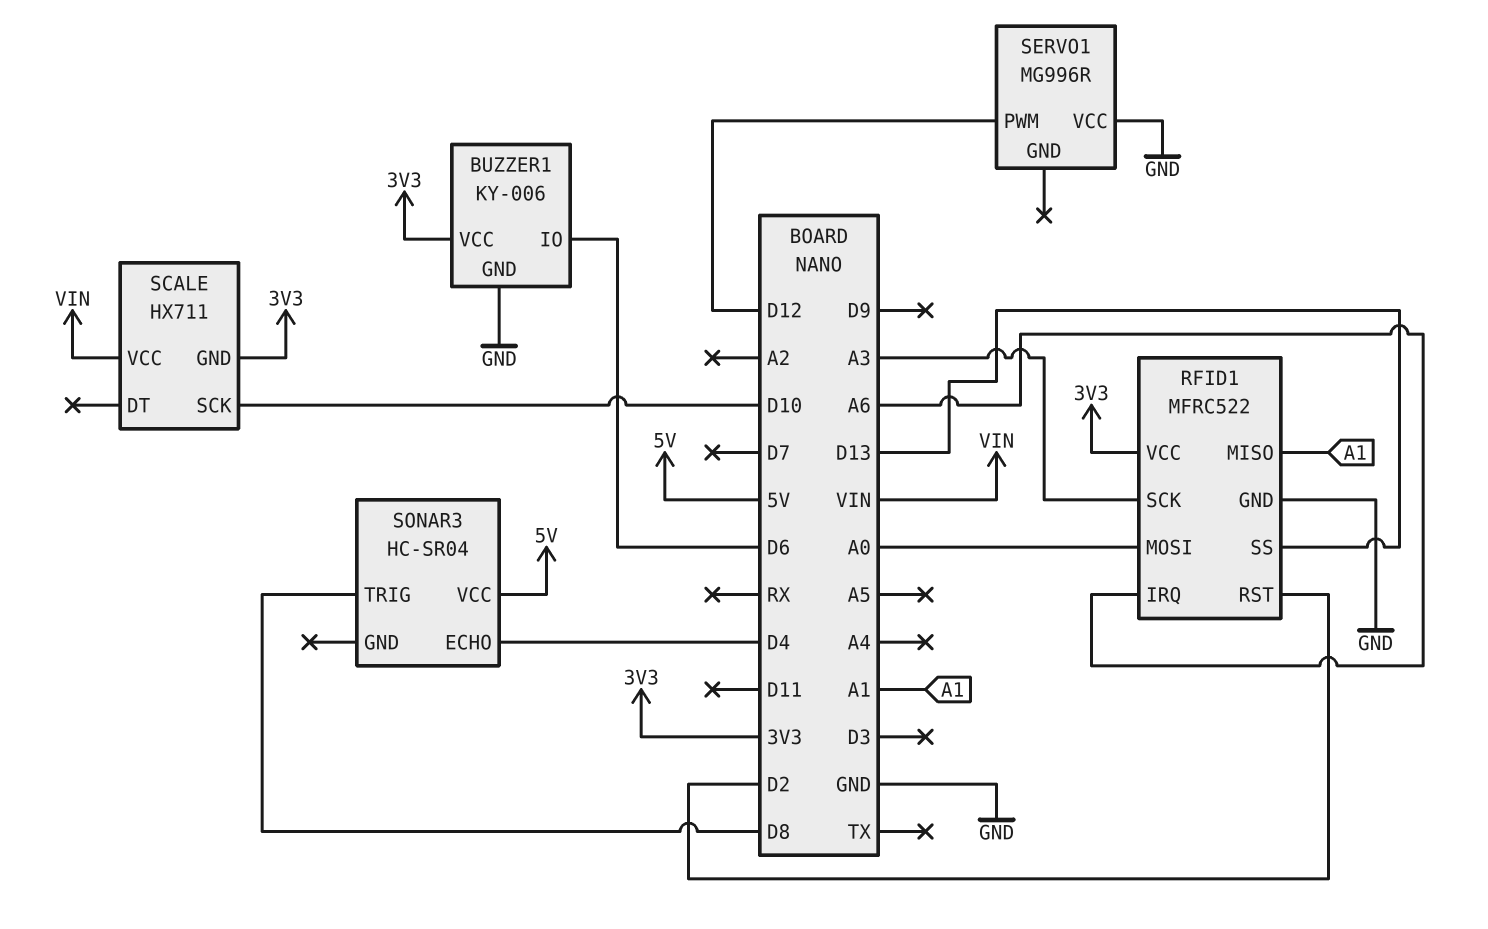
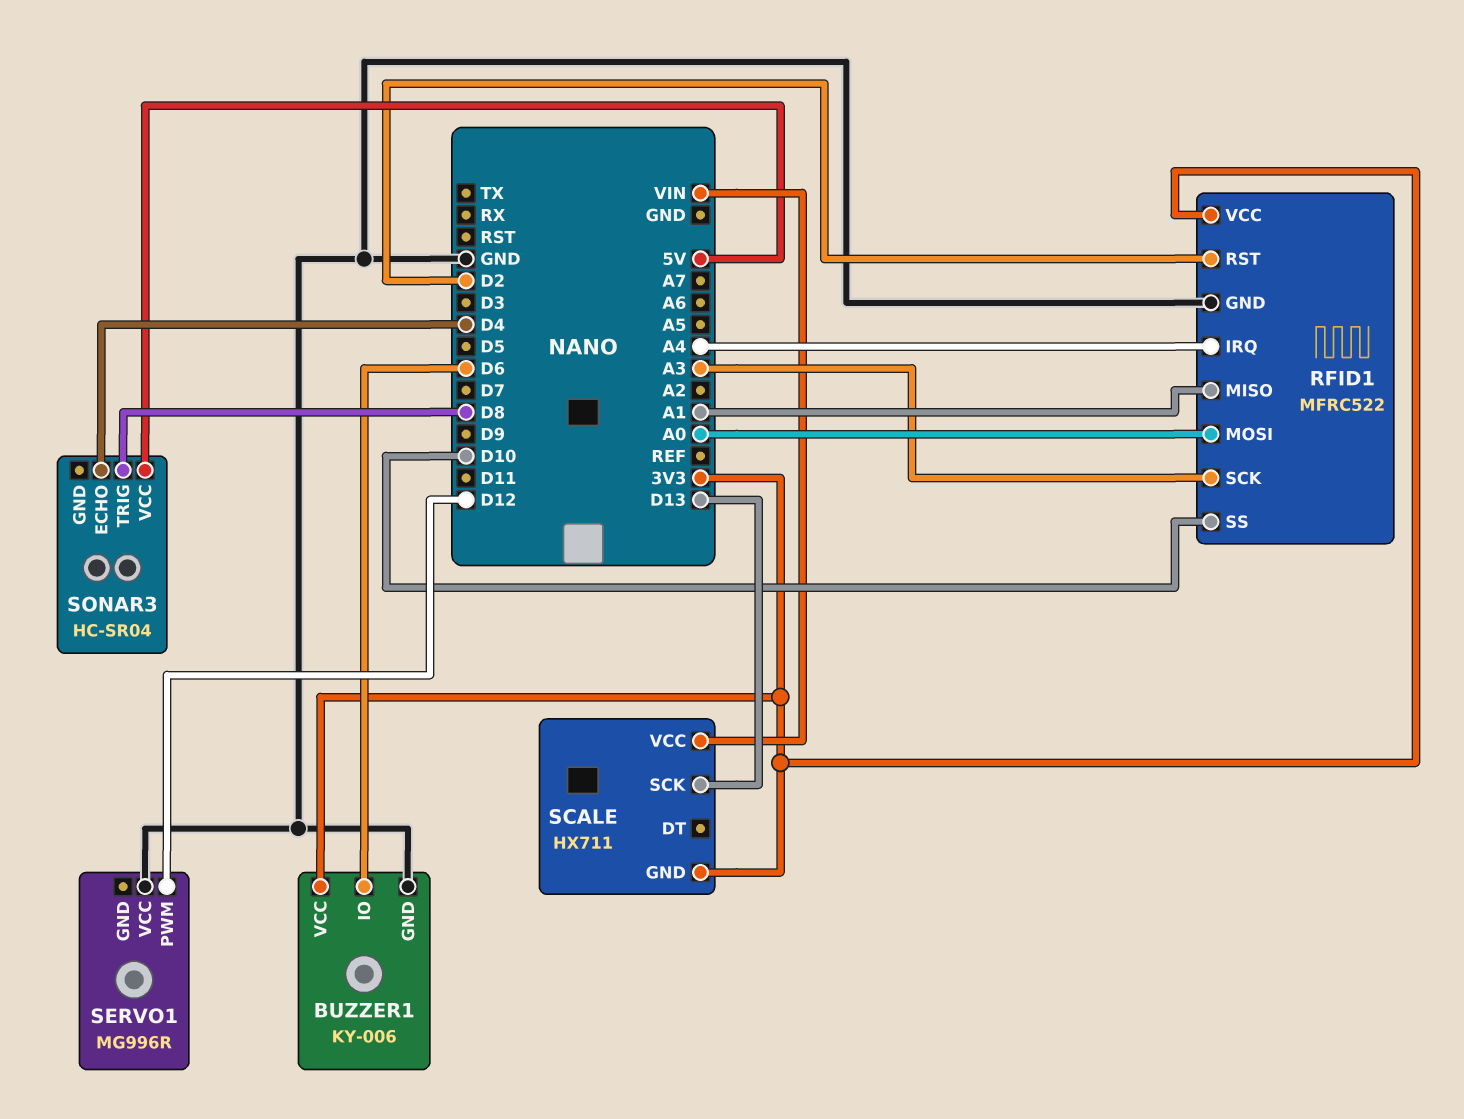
RFID1 pin IRQ: A6 -> A4
RFID1 pin SS: D13 -> D10
SCALE pin SCK: D10 -> D13

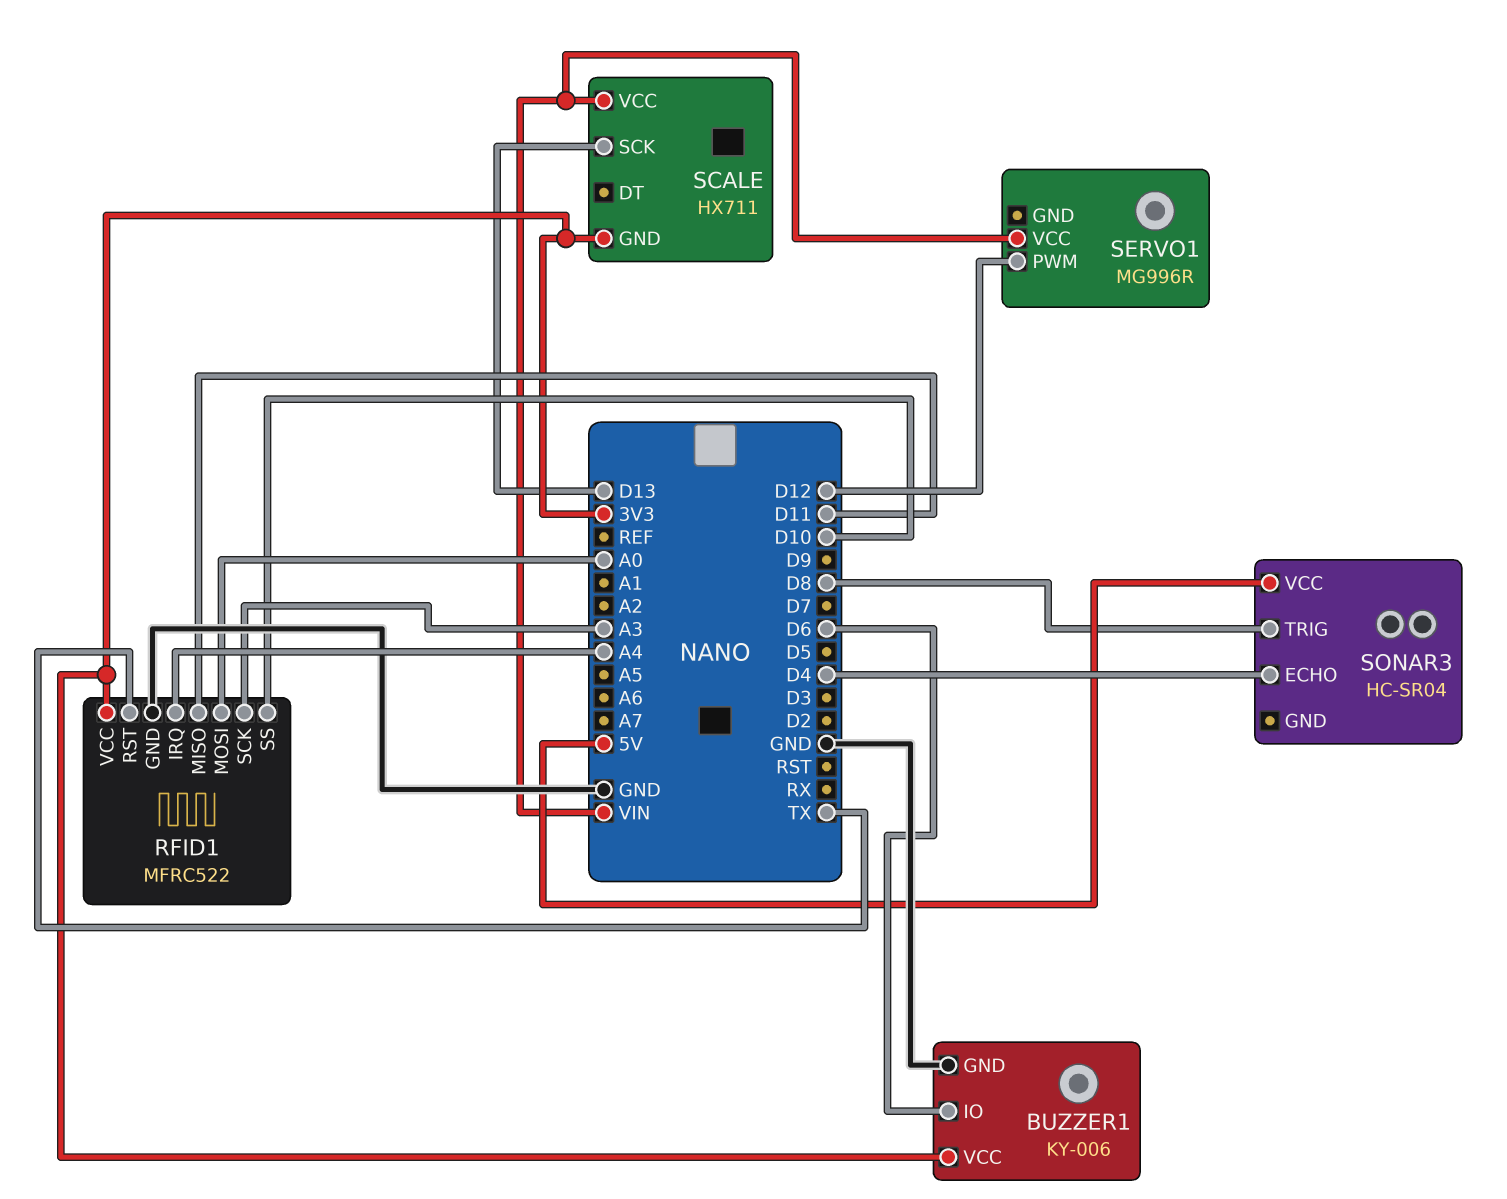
RFID1 pin MISO: A1 -> D11
RFID1 pin RST: D2 -> TX
SERVO1 pin VCC: GND -> VIN

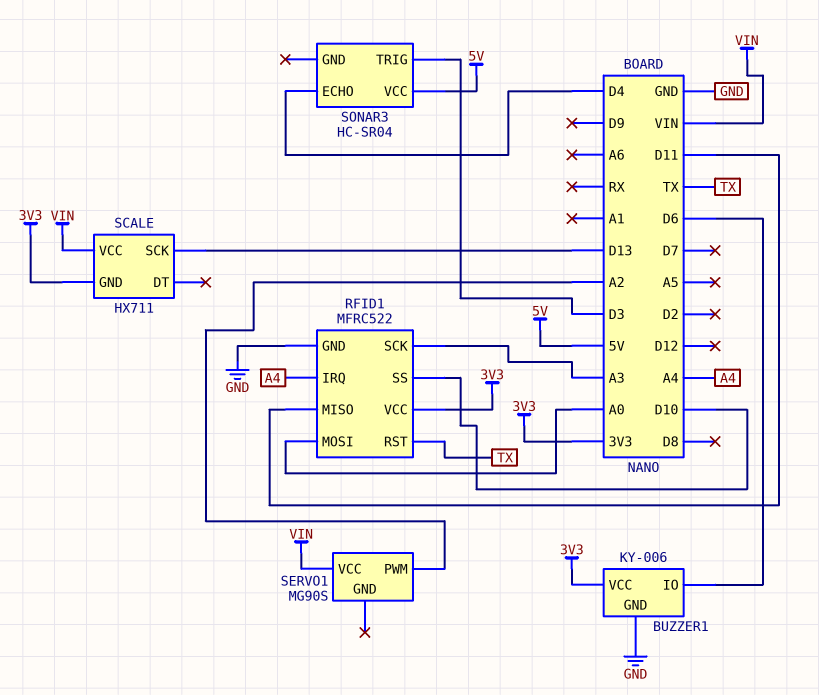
SERVO1: MG996R -> MG90S
SERVO1 pin PWM: D12 -> A2
SONAR3 pin TRIG: D8 -> D3

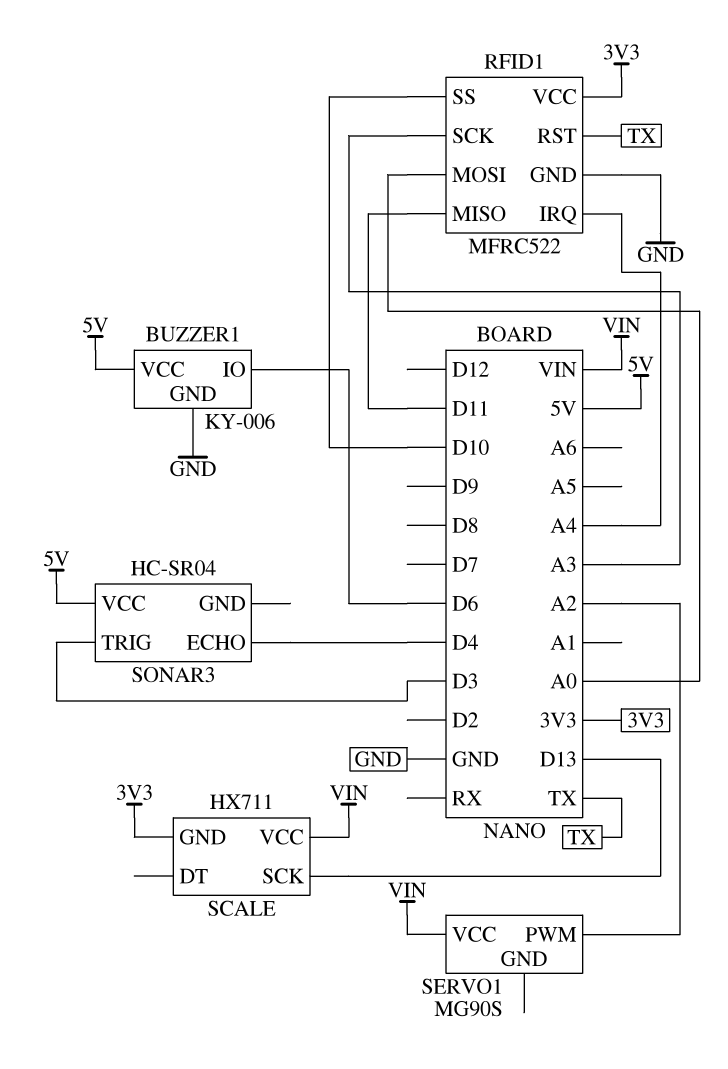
BUZZER1 pin VCC: 3V3 -> 5V

